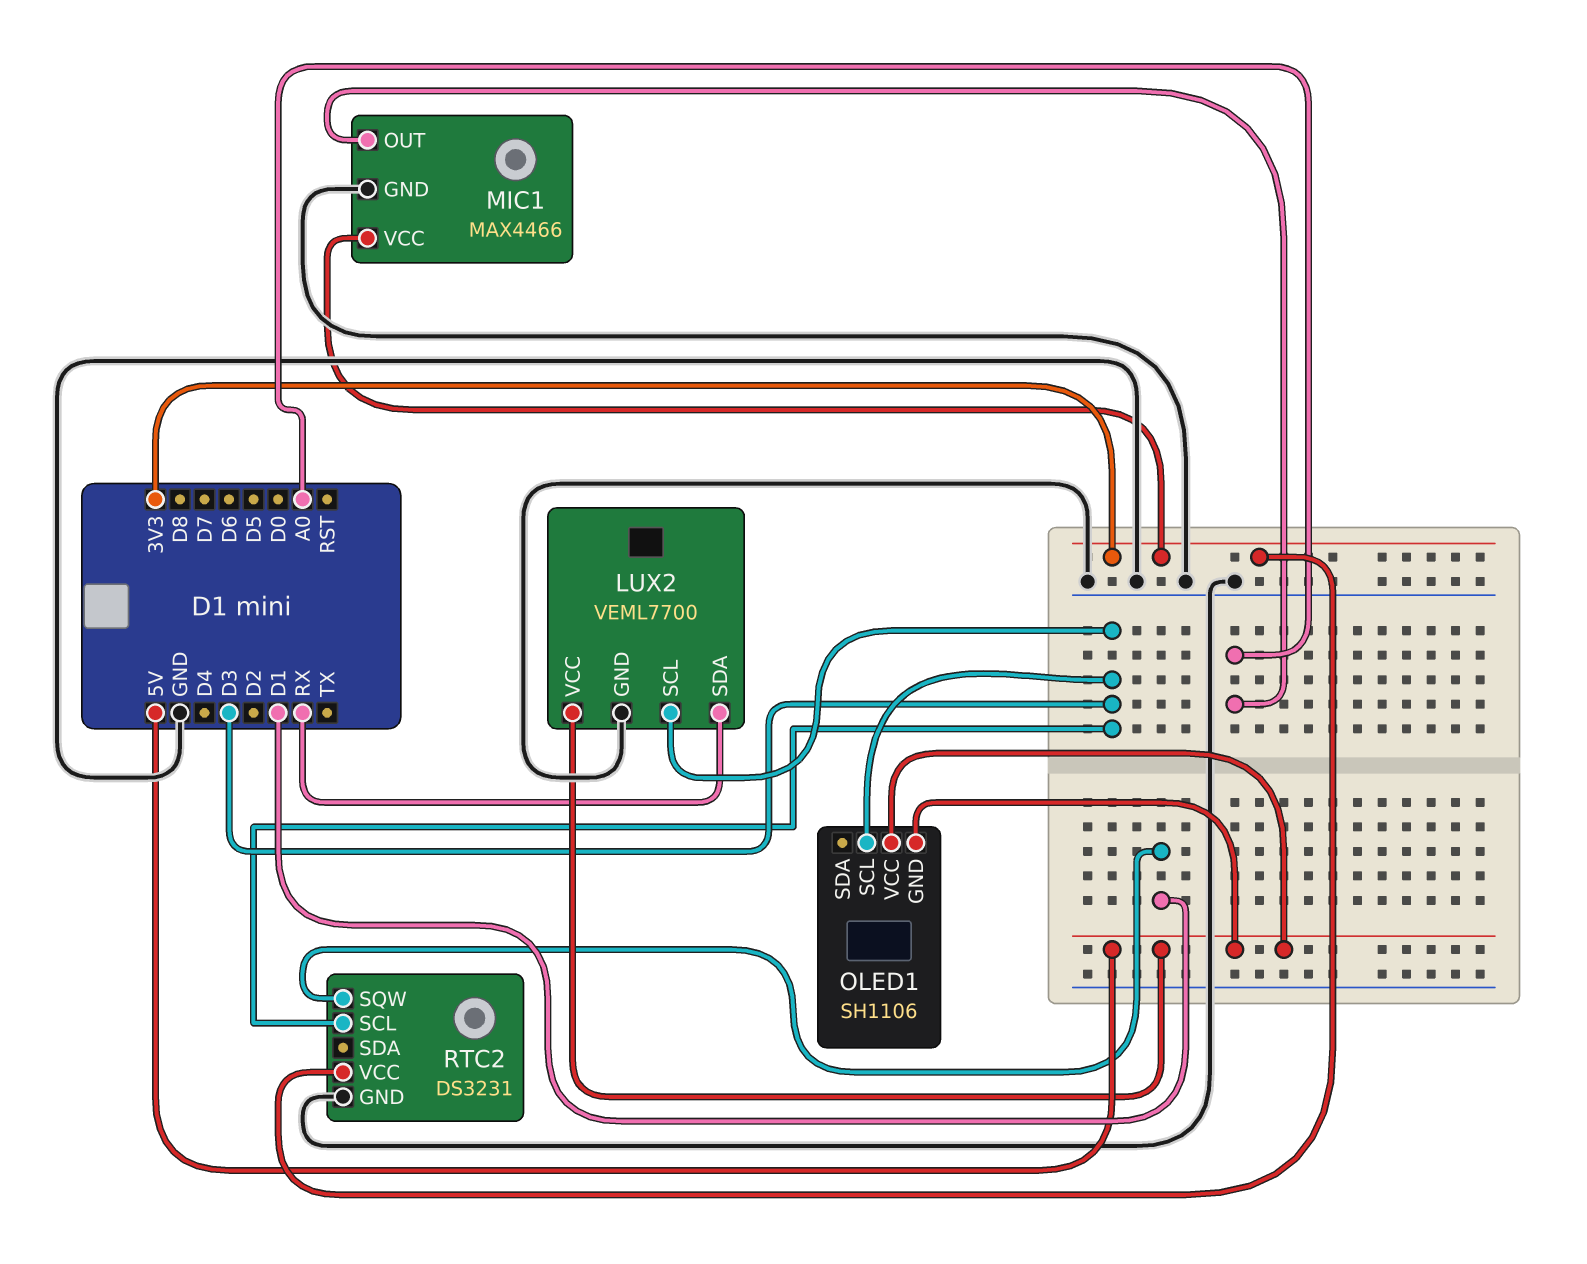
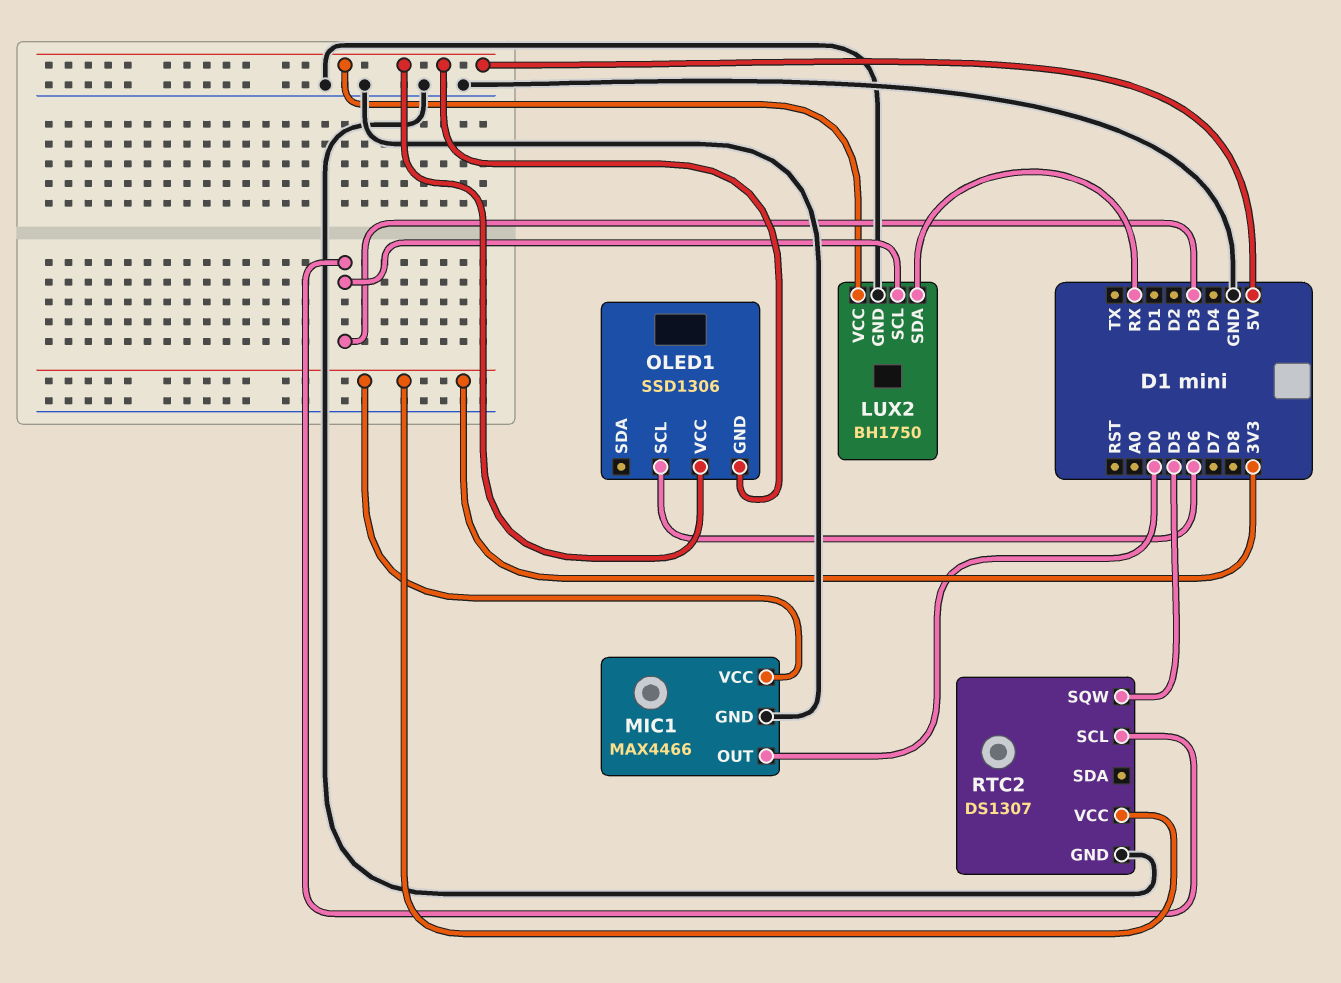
LUX2: VEML7700 -> BH1750
MIC1 pin OUT: A0 -> D0
OLED1: SH1106 -> SSD1306
OLED1 pin SCL: D3 -> D6
RTC2: DS3231 -> DS1307
RTC2 pin SQW: D1 -> D5

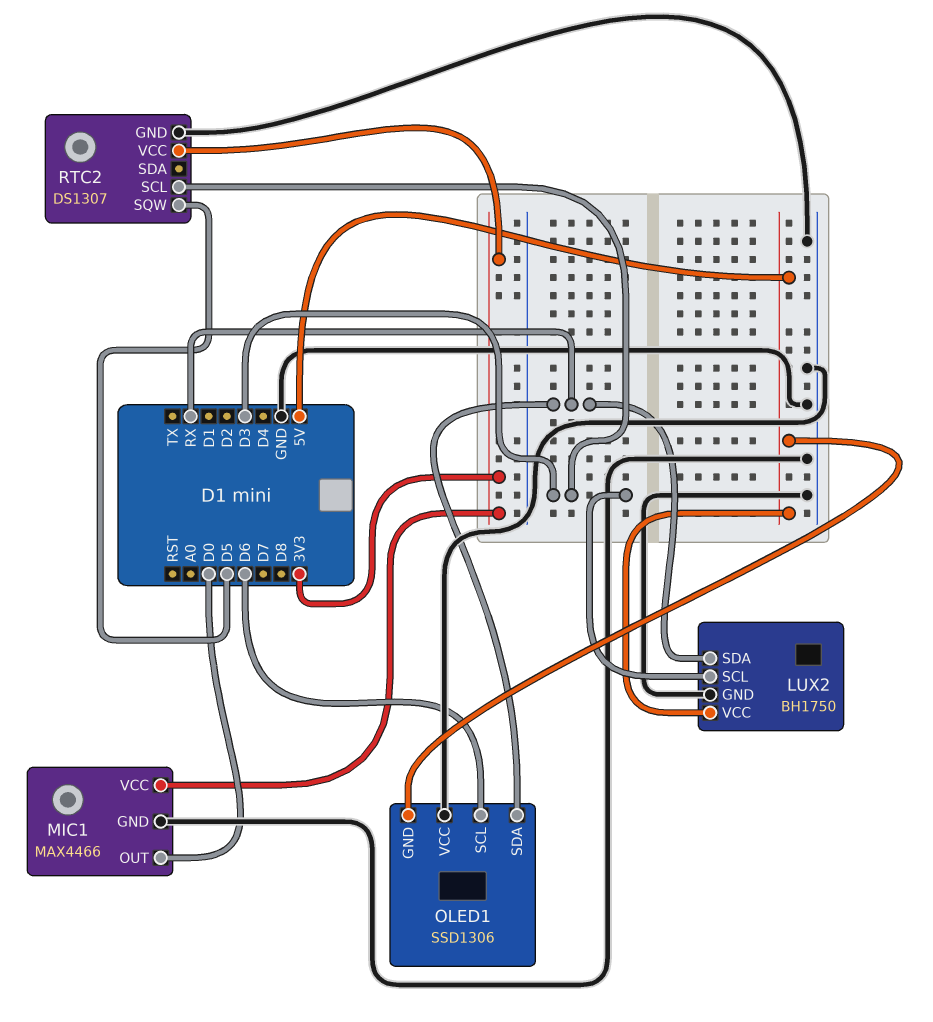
OLED1 pin SDA: none -> RX
OLED1 pin VCC: 5V -> GND

